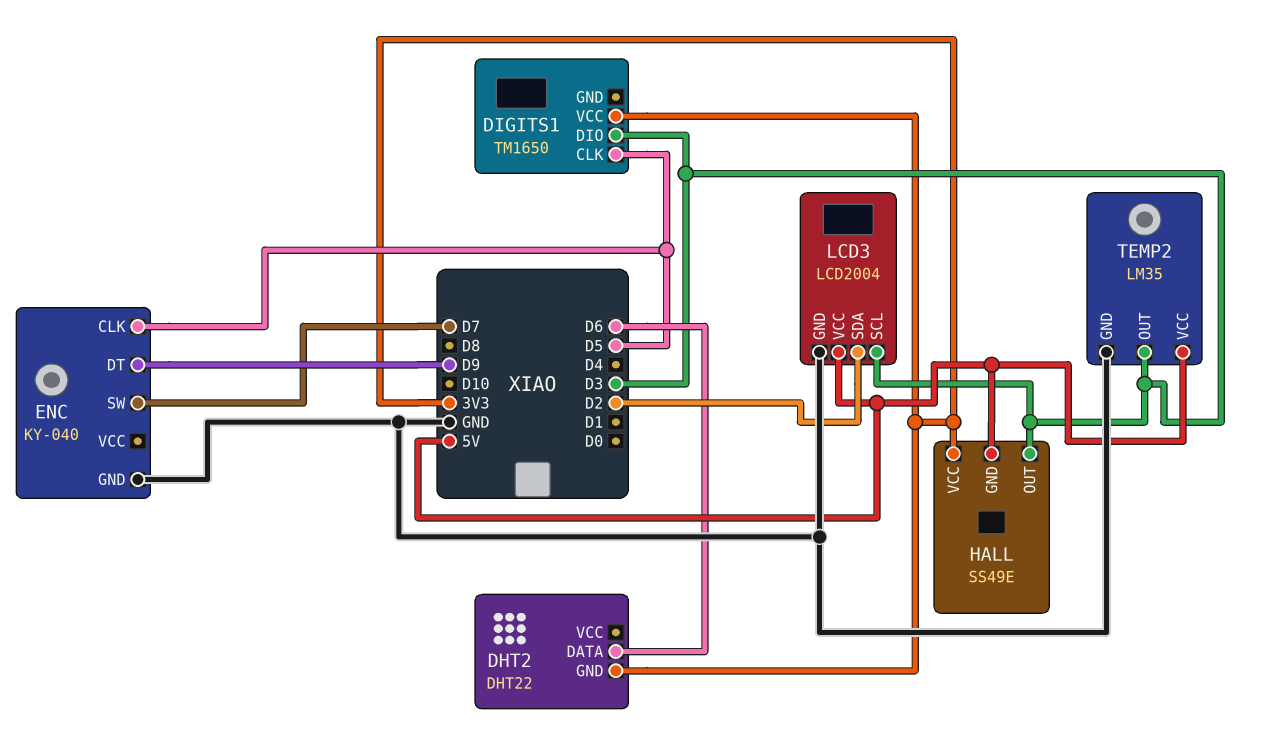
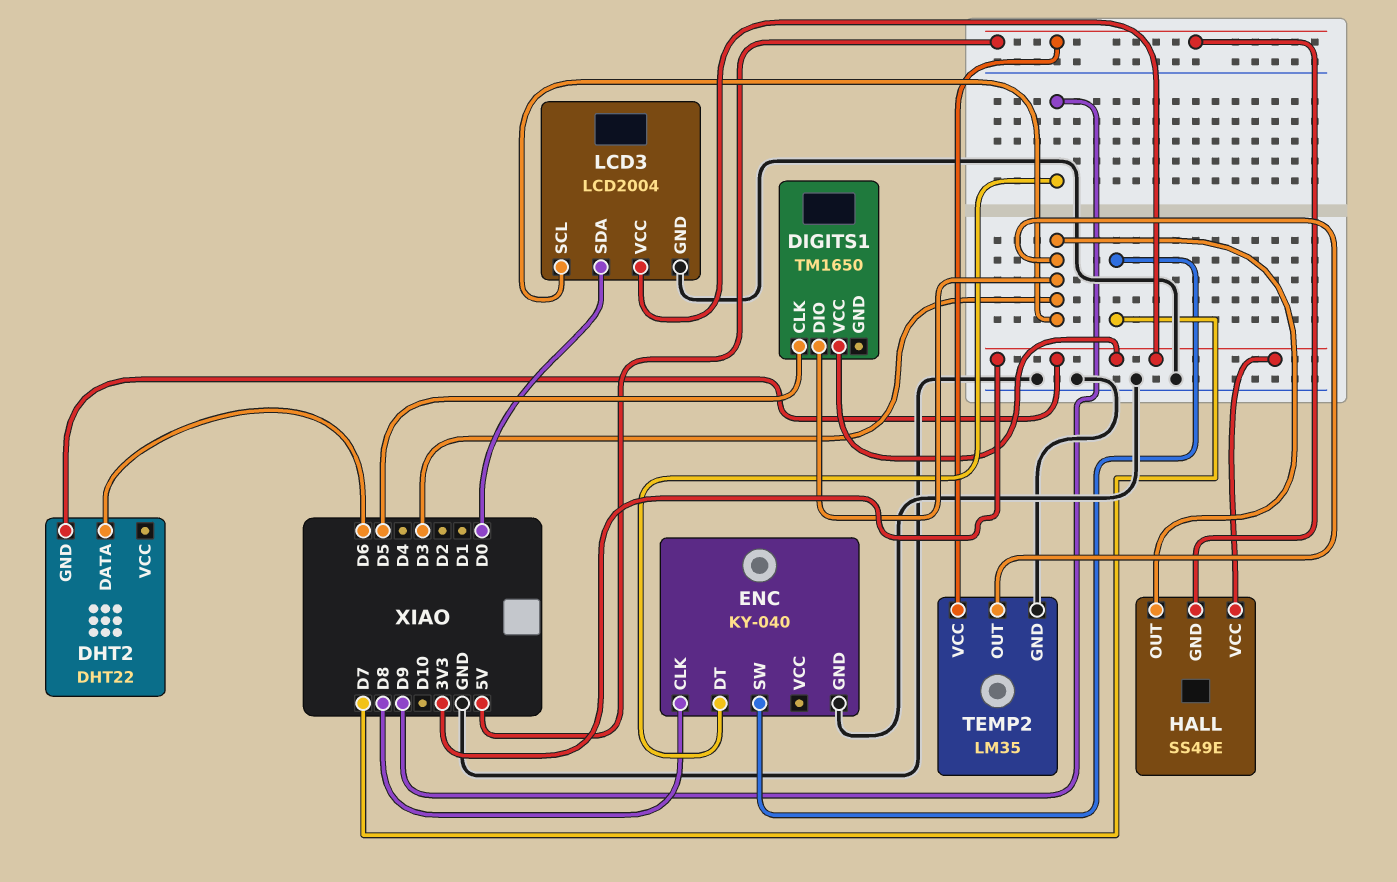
ENC pin CLK: D5 -> D8
LCD3 pin SDA: D2 -> D0
LCD3 pin VCC: 5V -> 3V3

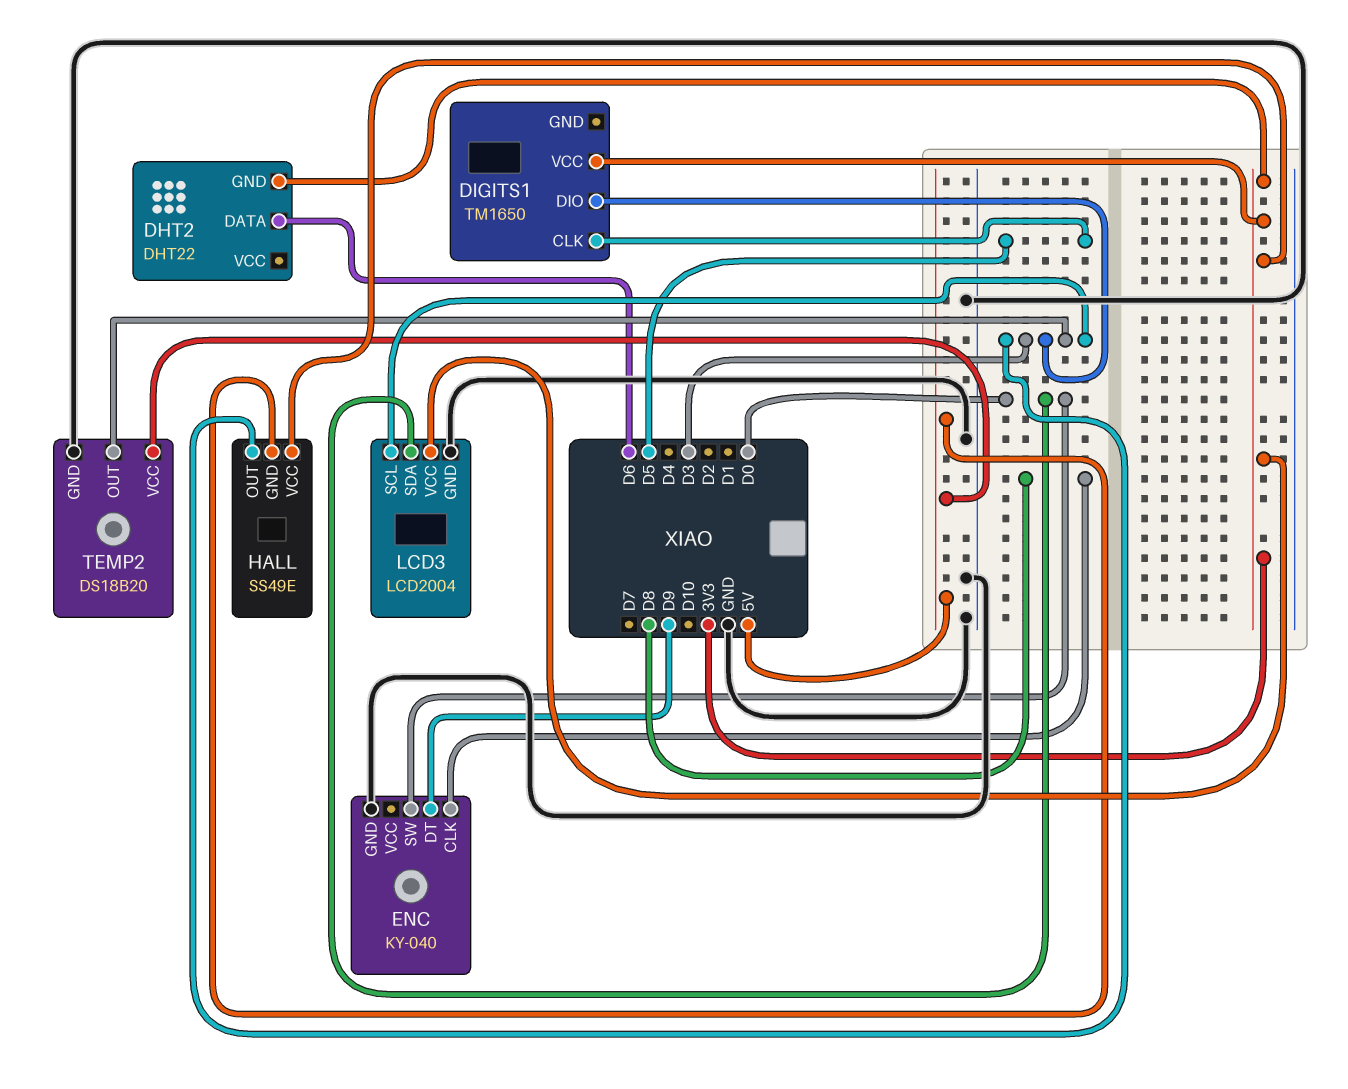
ENC pin SW: D7 -> D0
TEMP2: LM35 -> DS18B20

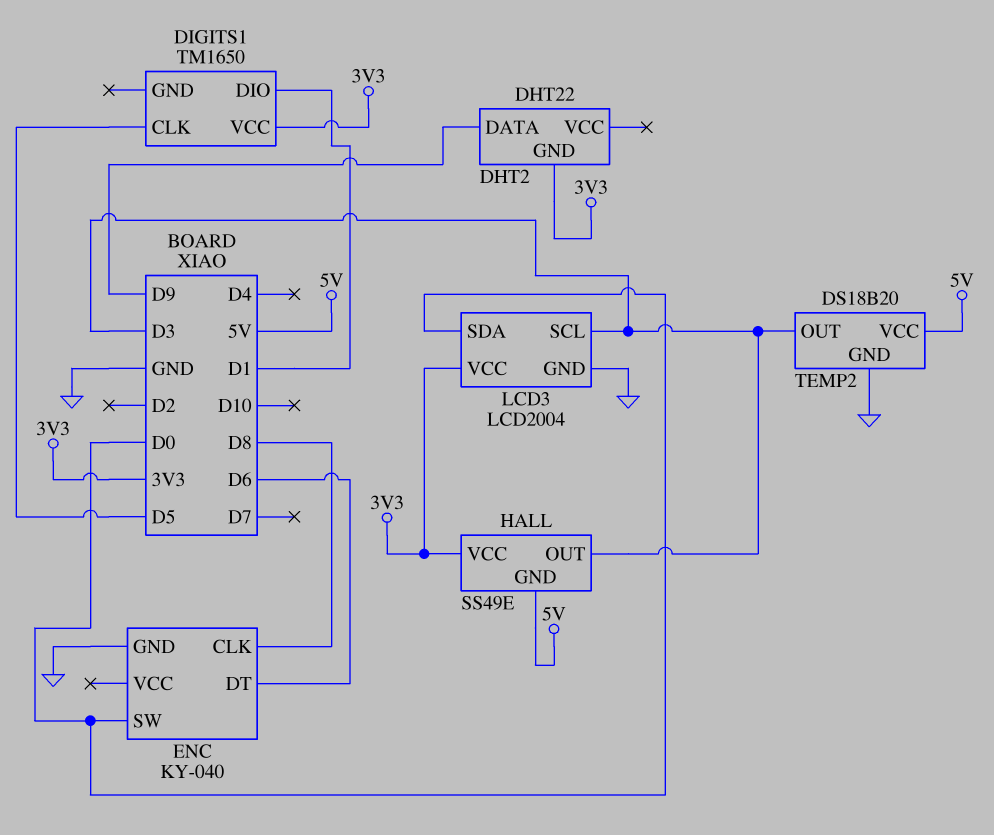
DHT2 pin DATA: D6 -> D9
DIGITS1 pin DIO: D3 -> D1
ENC pin DT: D9 -> D6

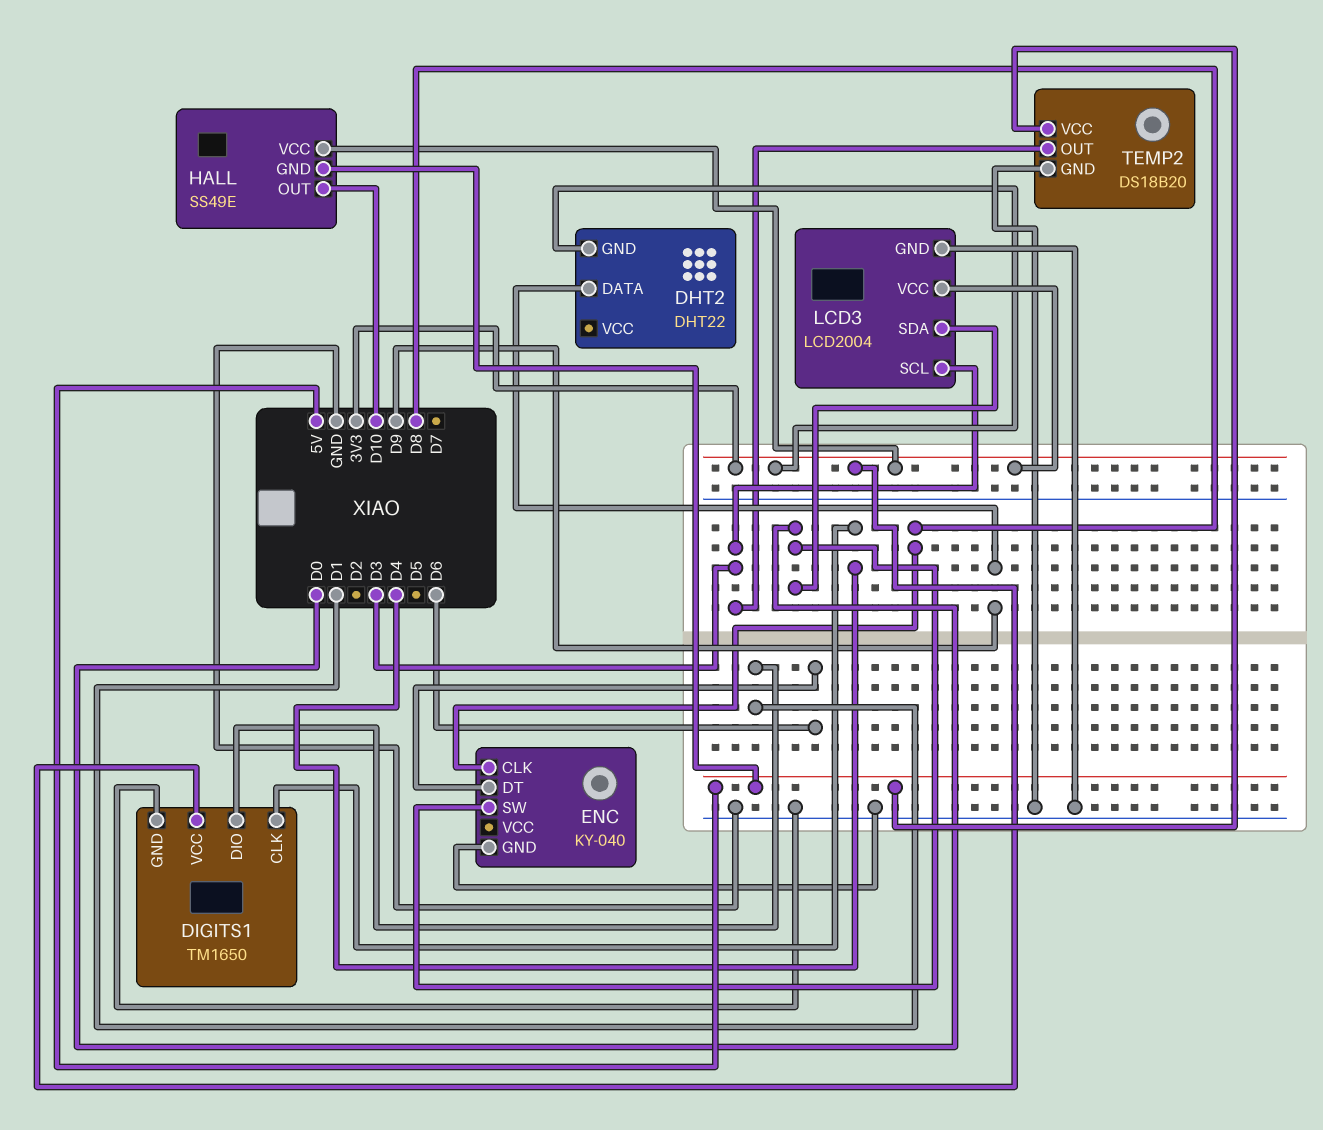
DIGITS1 pin CLK: D5 -> D4
DIGITS1 pin GND: none -> GND
HALL pin OUT: D3 -> D10

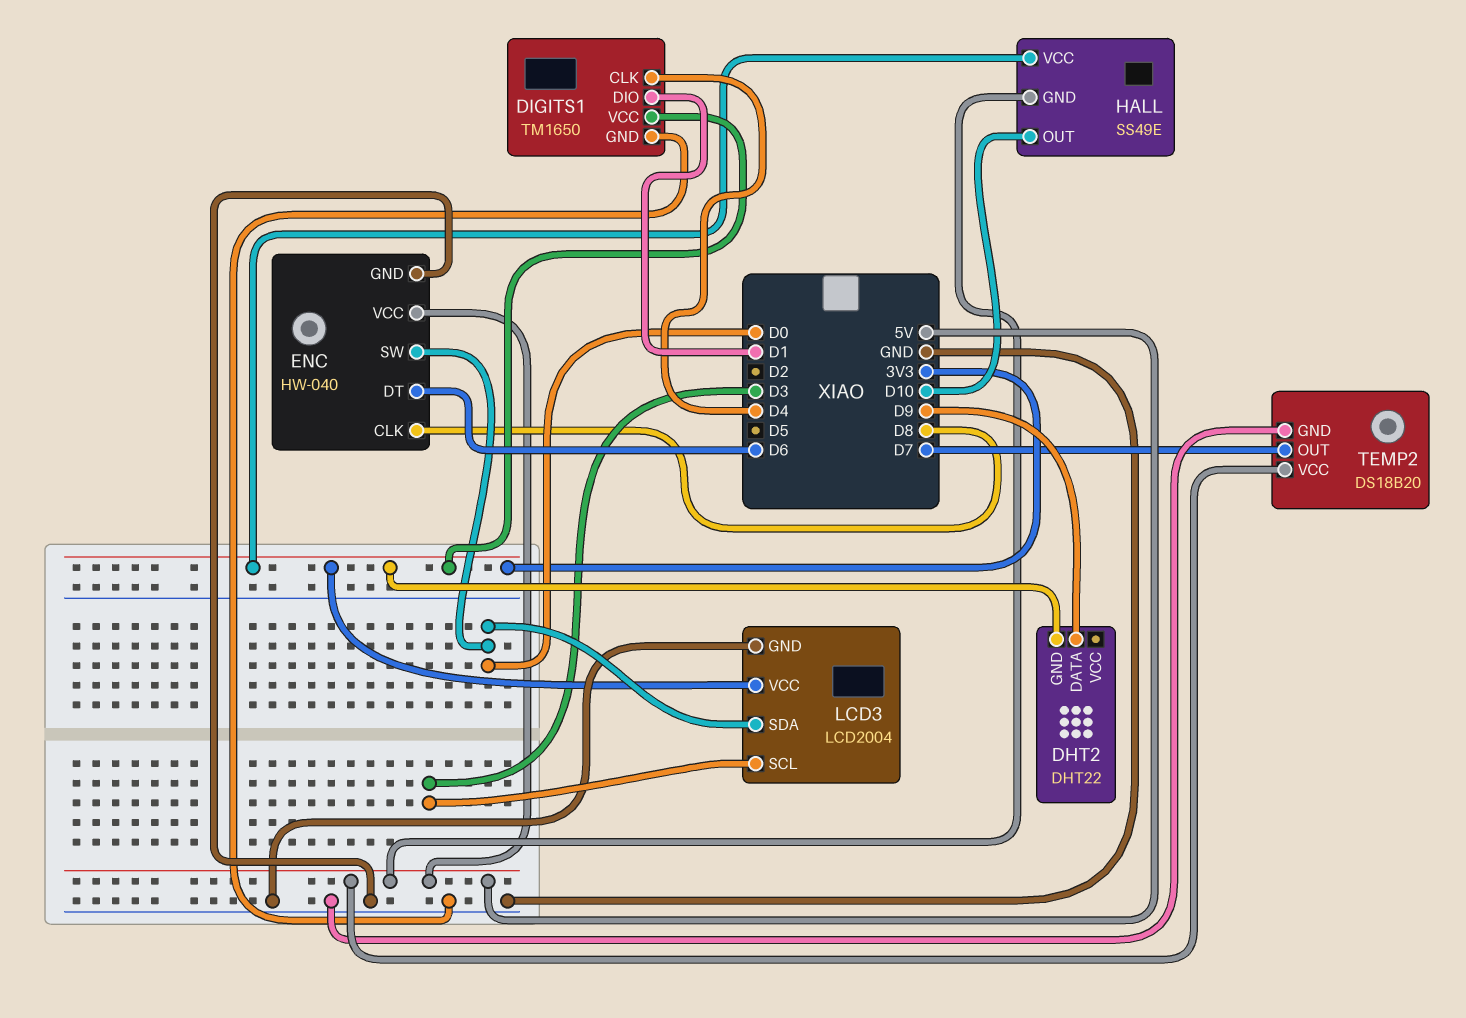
ENC: KY-040 -> HW-040
ENC pin VCC: none -> 5V
TEMP2 pin OUT: D3 -> D7

